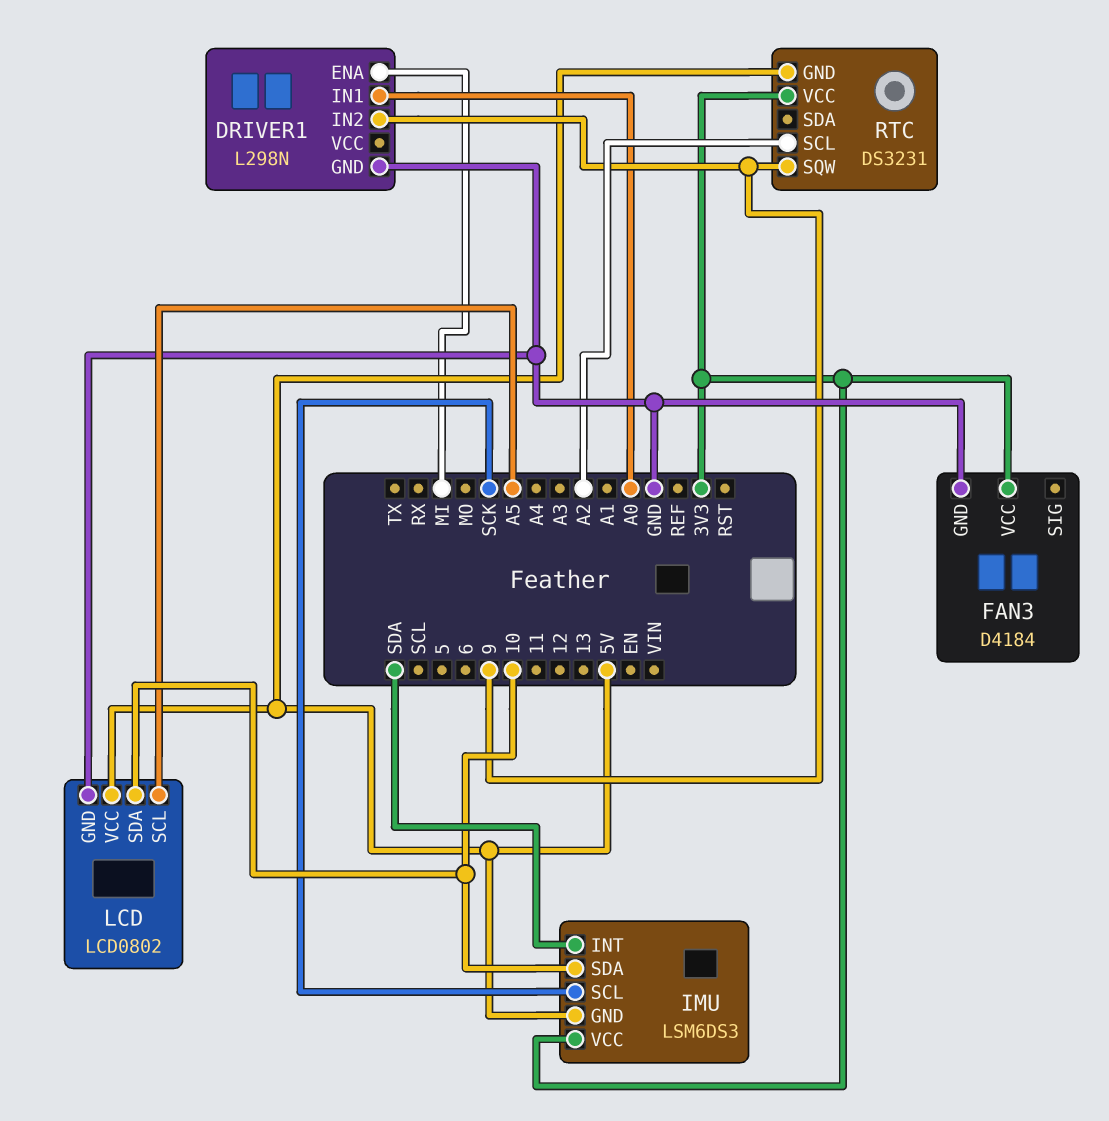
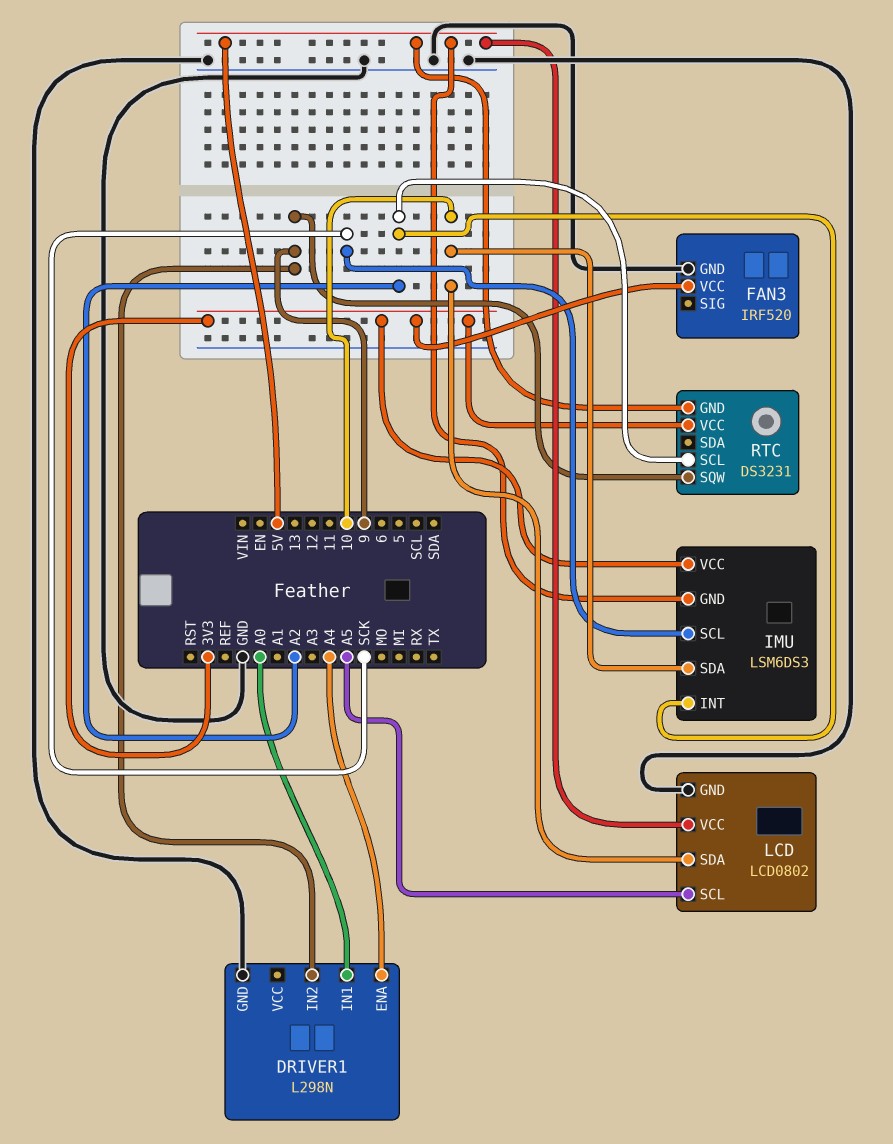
DRIVER1 pin ENA: MI -> A4
FAN3: D4184 -> IRF520
IMU pin INT: SDA -> A2

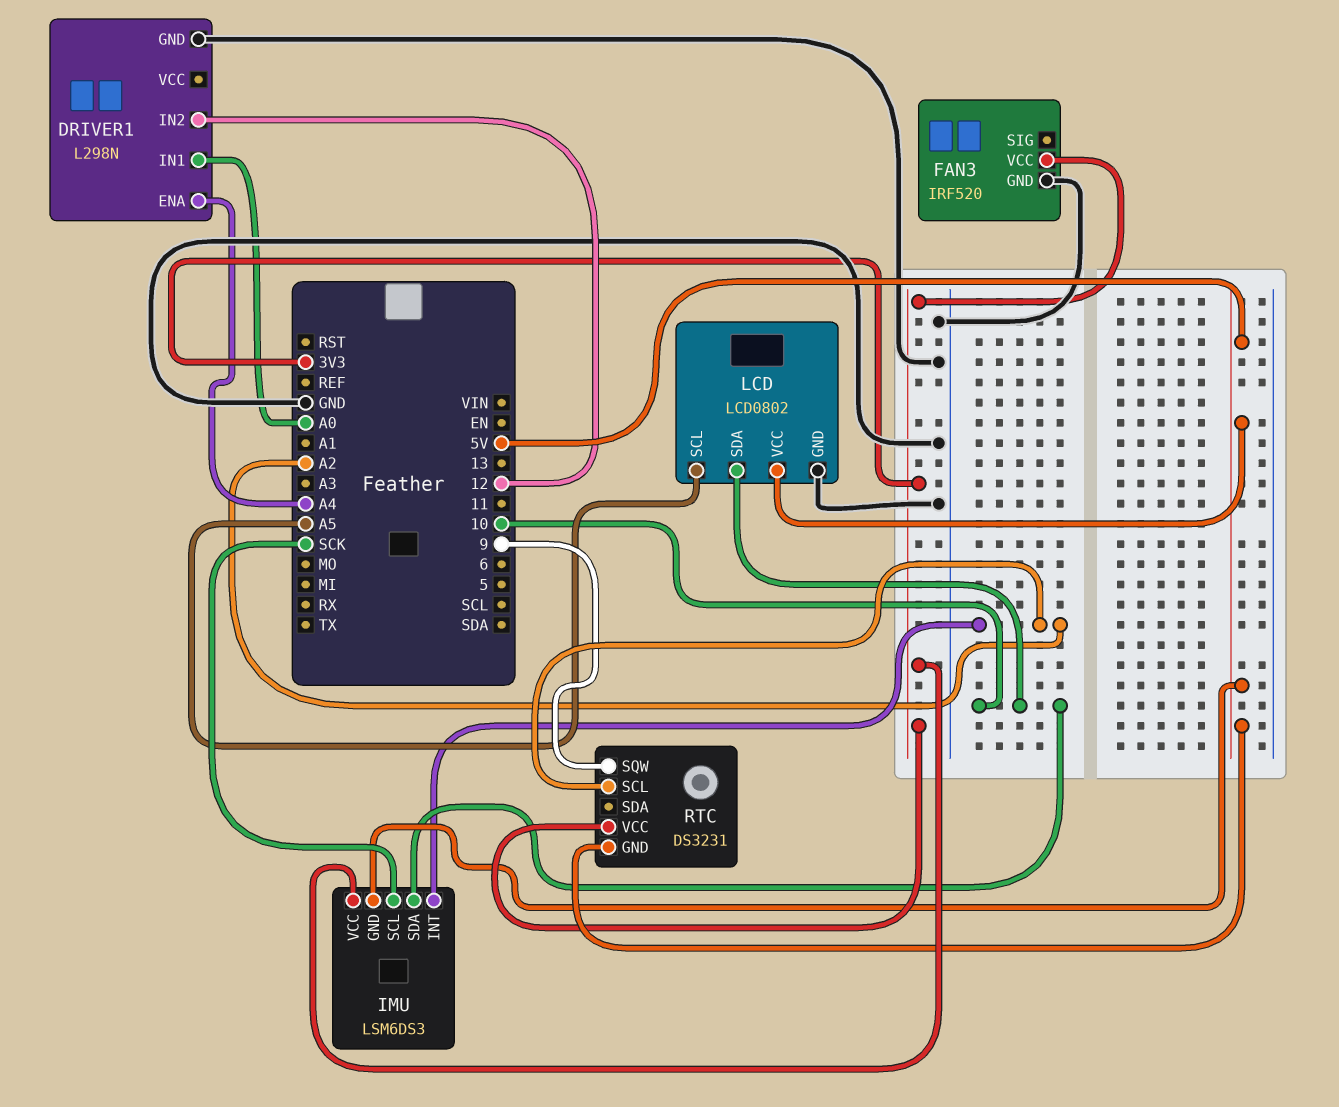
DRIVER1 pin IN2: 9 -> 12

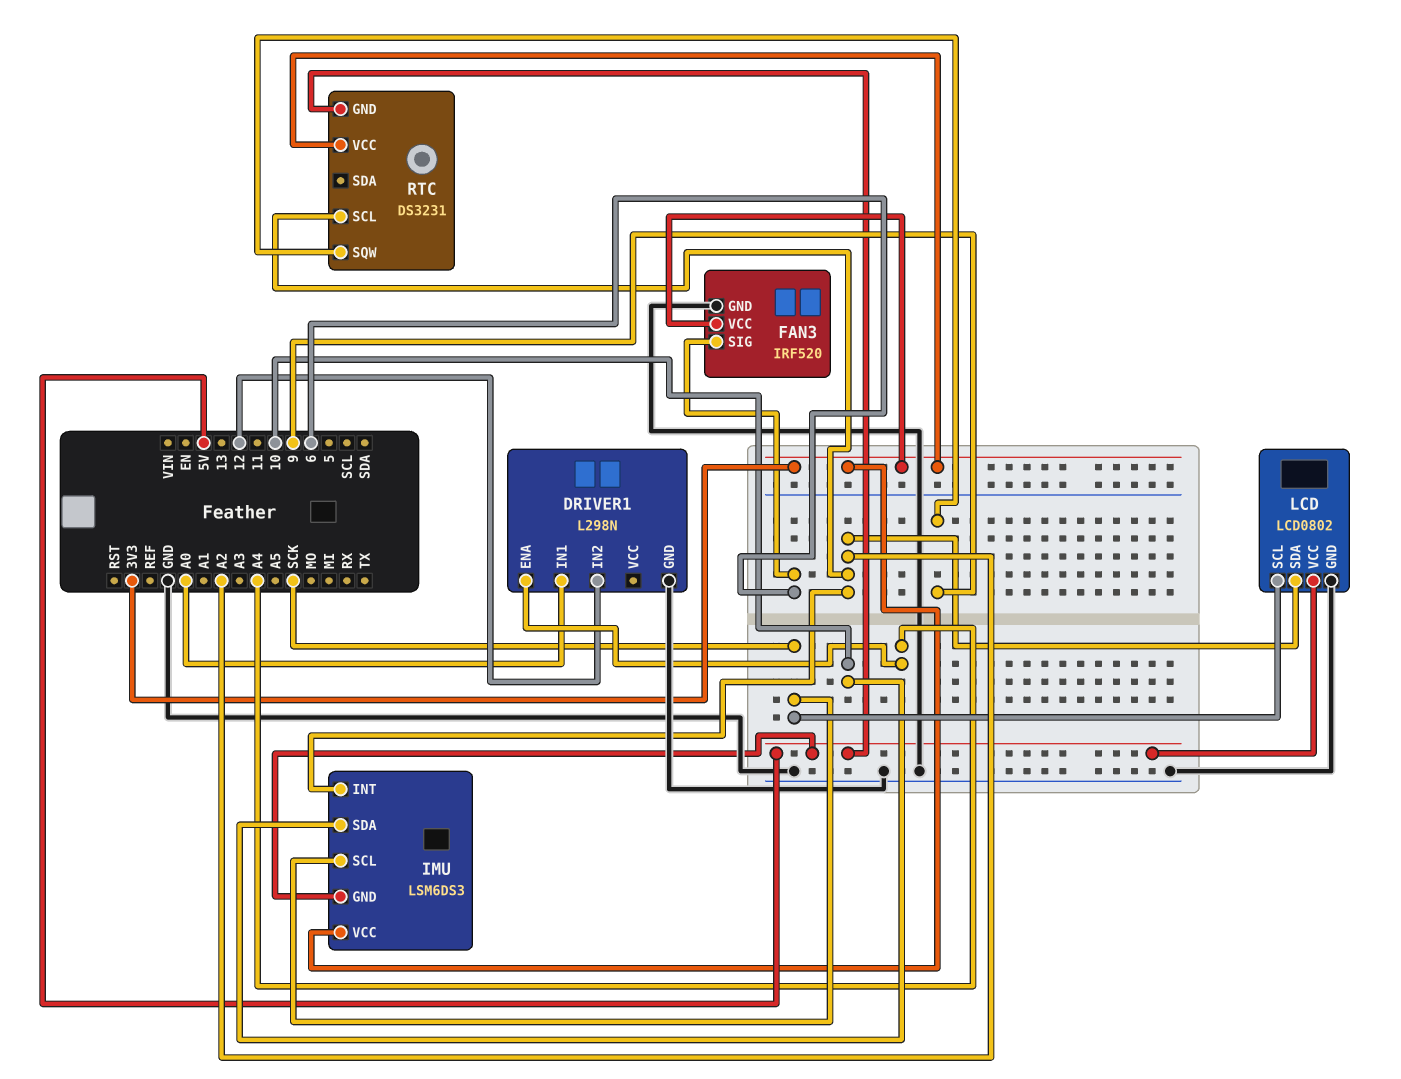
FAN3 pin SIG: none -> 6
LCD pin SCL: A5 -> SCK
LCD pin SDA: 10 -> A2

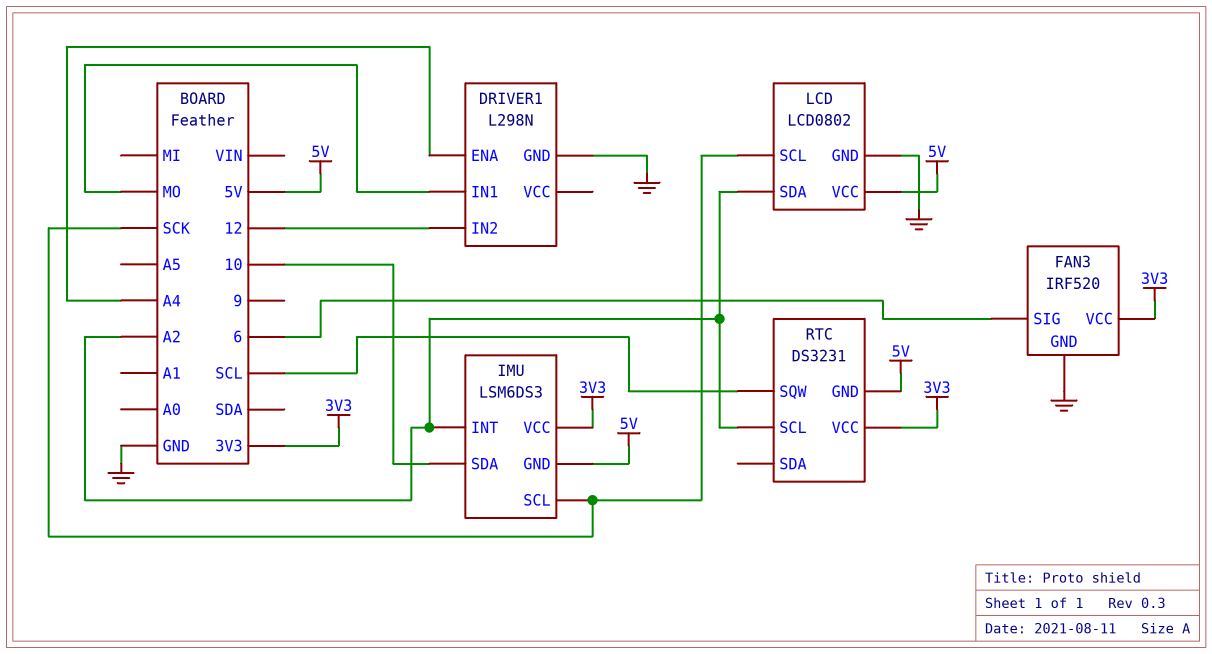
DRIVER1 pin IN1: A0 -> MO
RTC pin SQW: 9 -> SCL

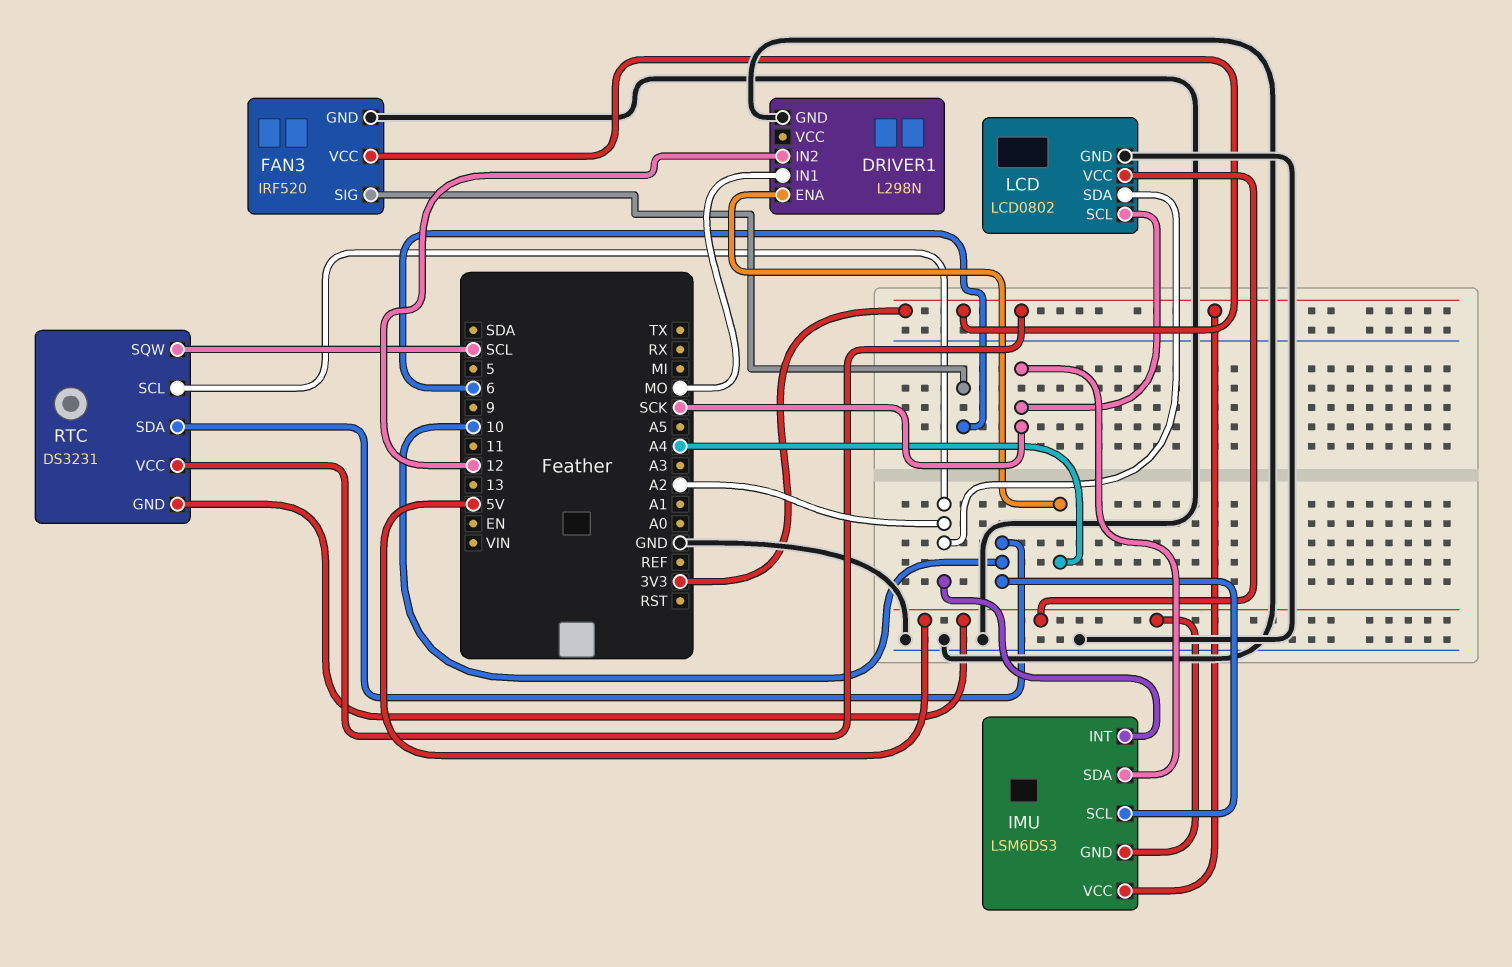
IMU pin SCL: SCK -> 10
IMU pin SDA: 10 -> SCK
RTC pin SDA: none -> 10

